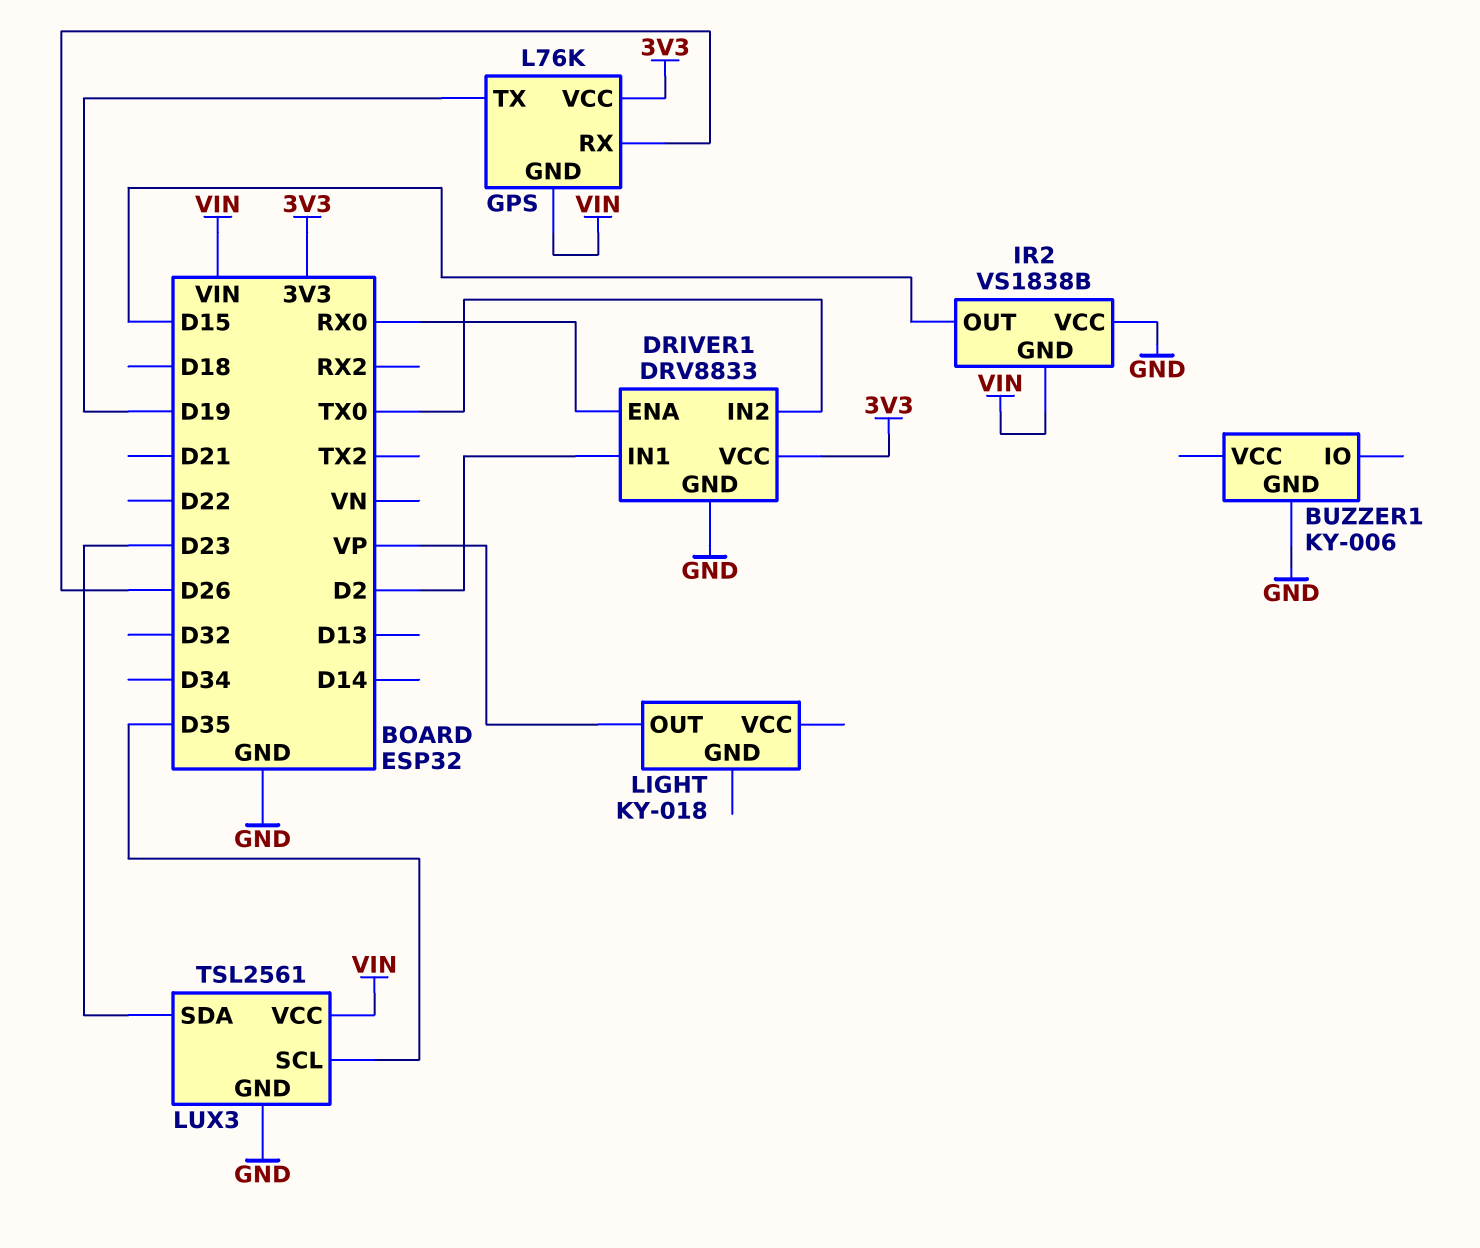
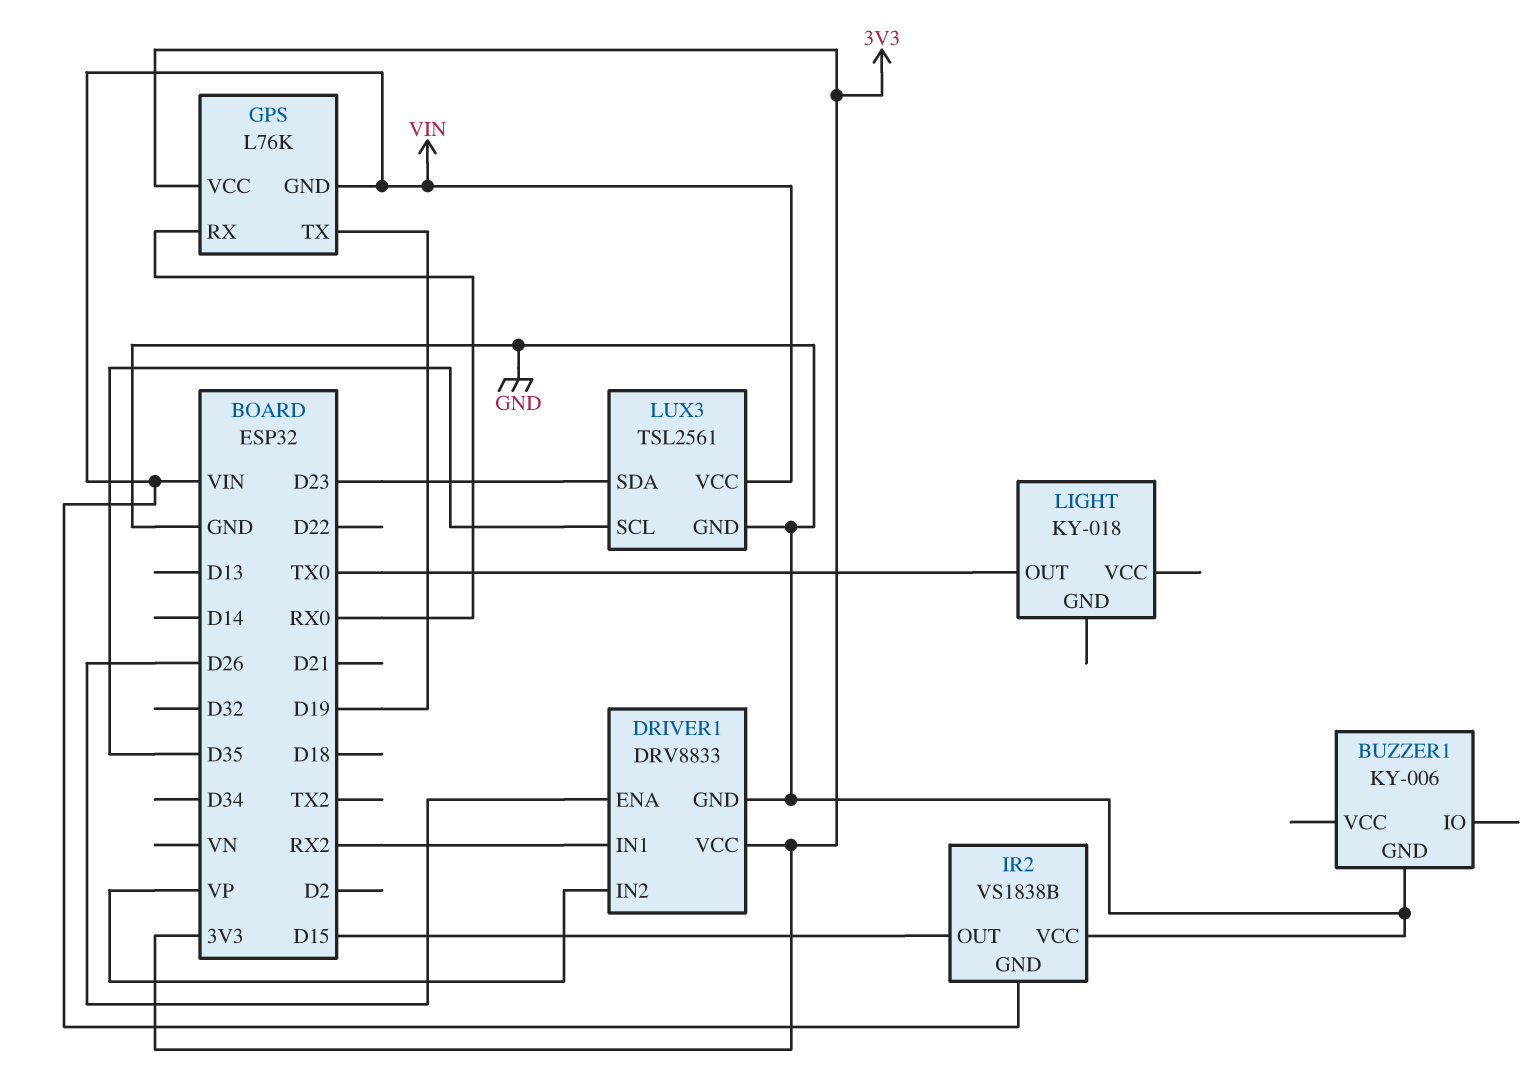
DRIVER1 pin ENA: RX0 -> D26
DRIVER1 pin IN1: D2 -> RX2
DRIVER1 pin IN2: TX0 -> VP
GPS pin RX: D26 -> RX0
LIGHT pin OUT: VP -> TX0

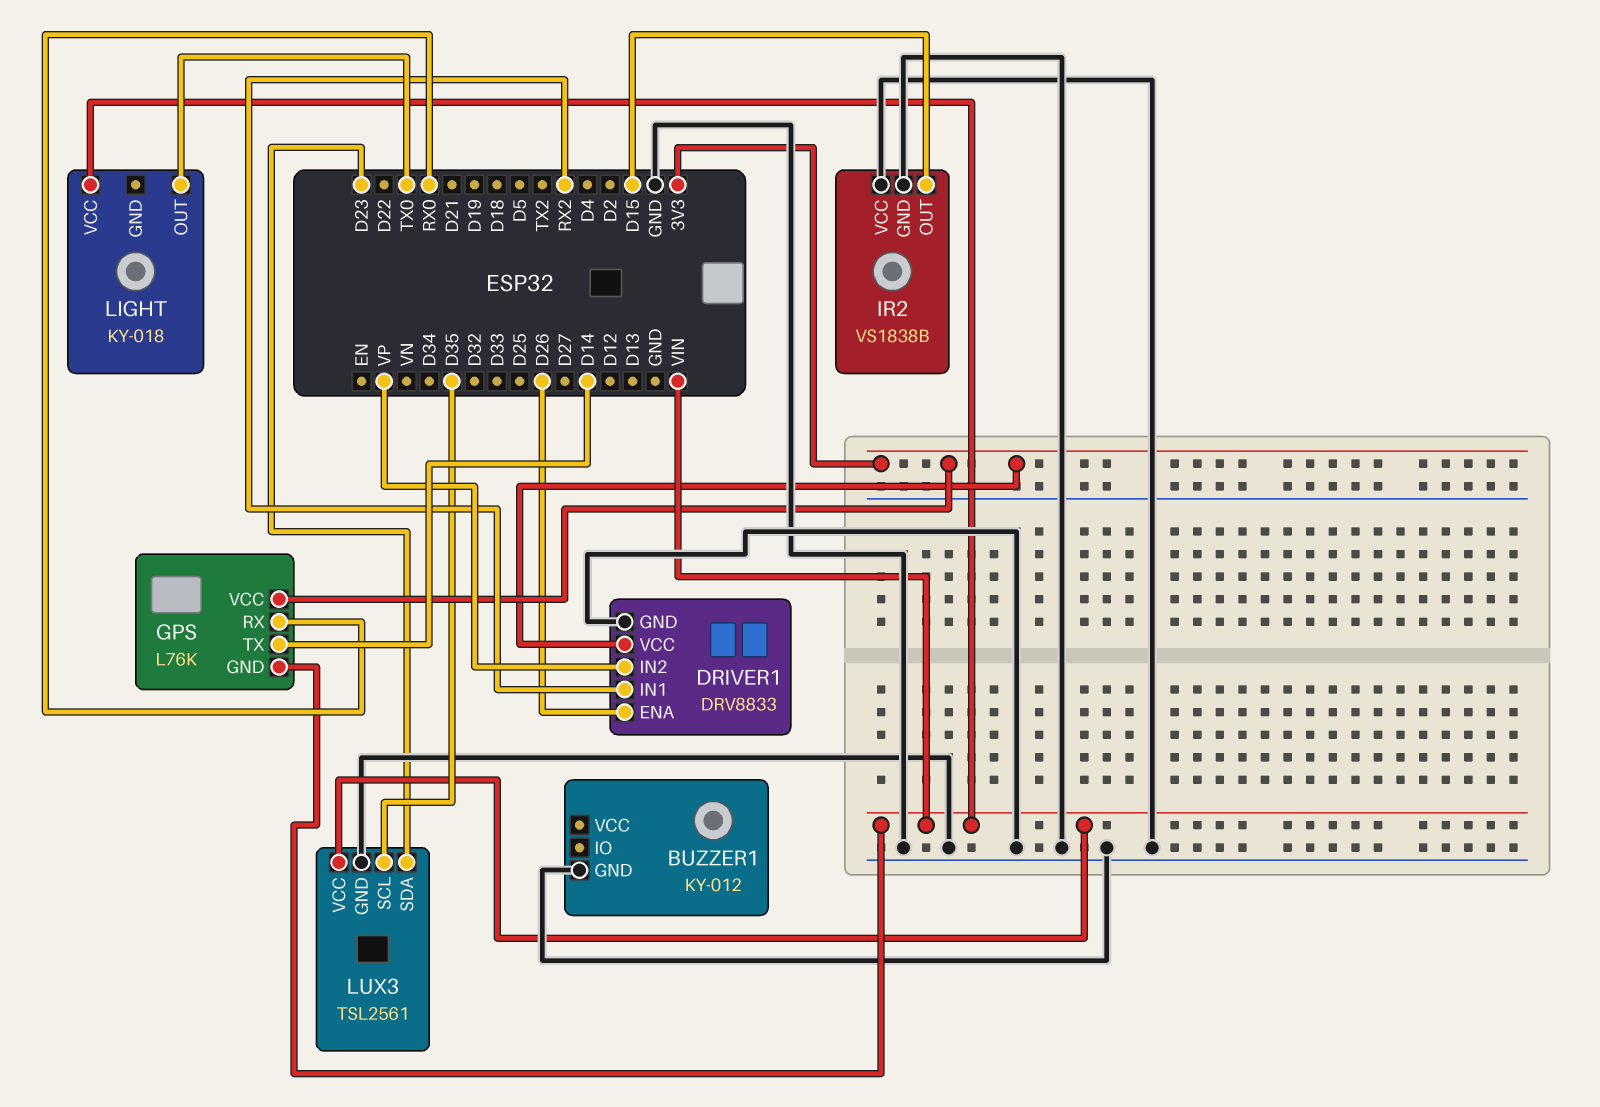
BUZZER1: KY-006 -> KY-012
GPS pin TX: D19 -> D14
IR2 pin GND: VIN -> GND
LIGHT pin VCC: none -> VIN

